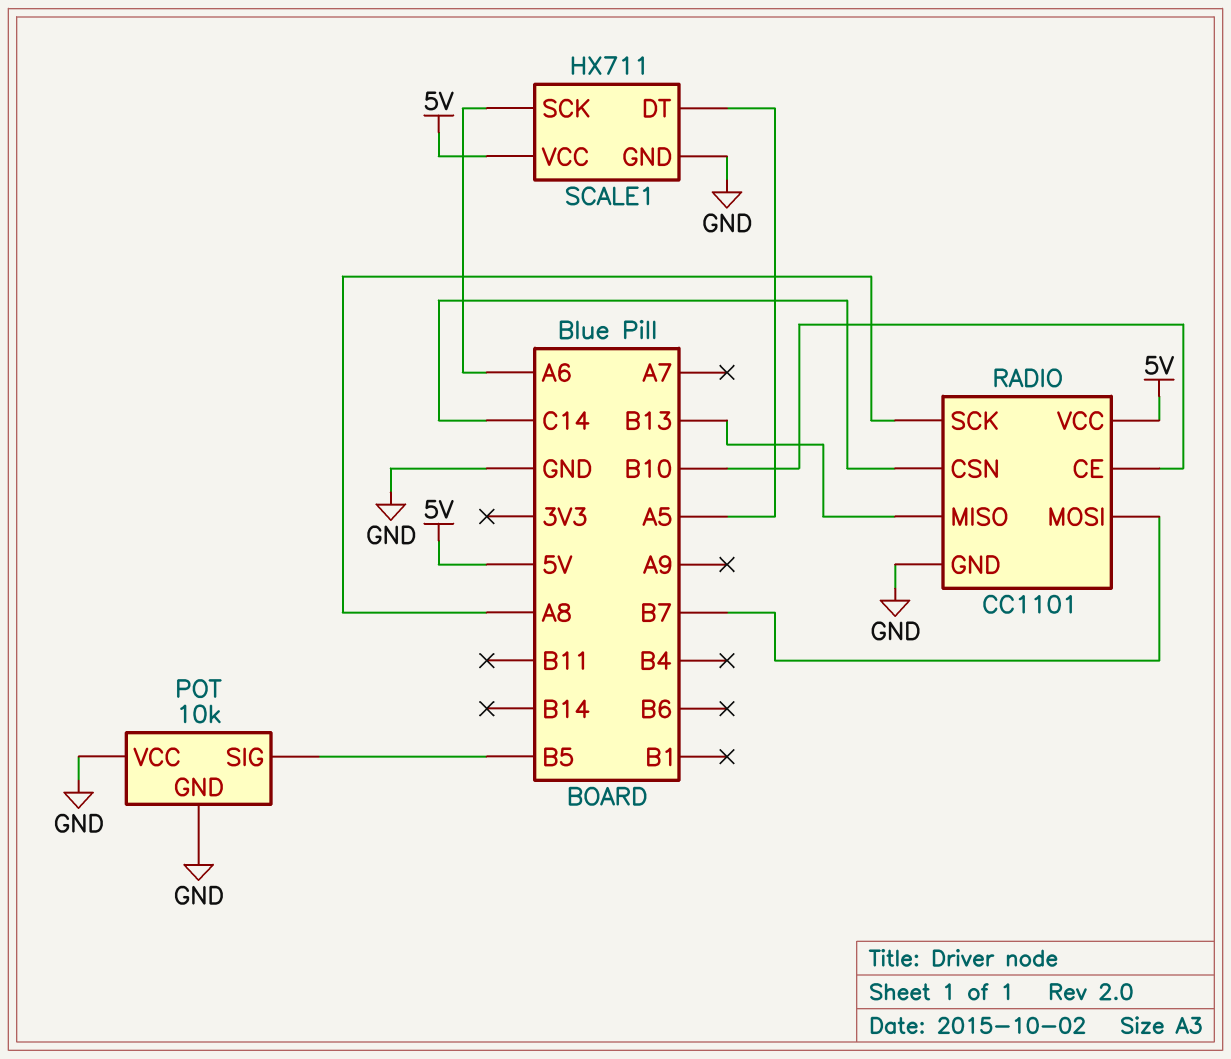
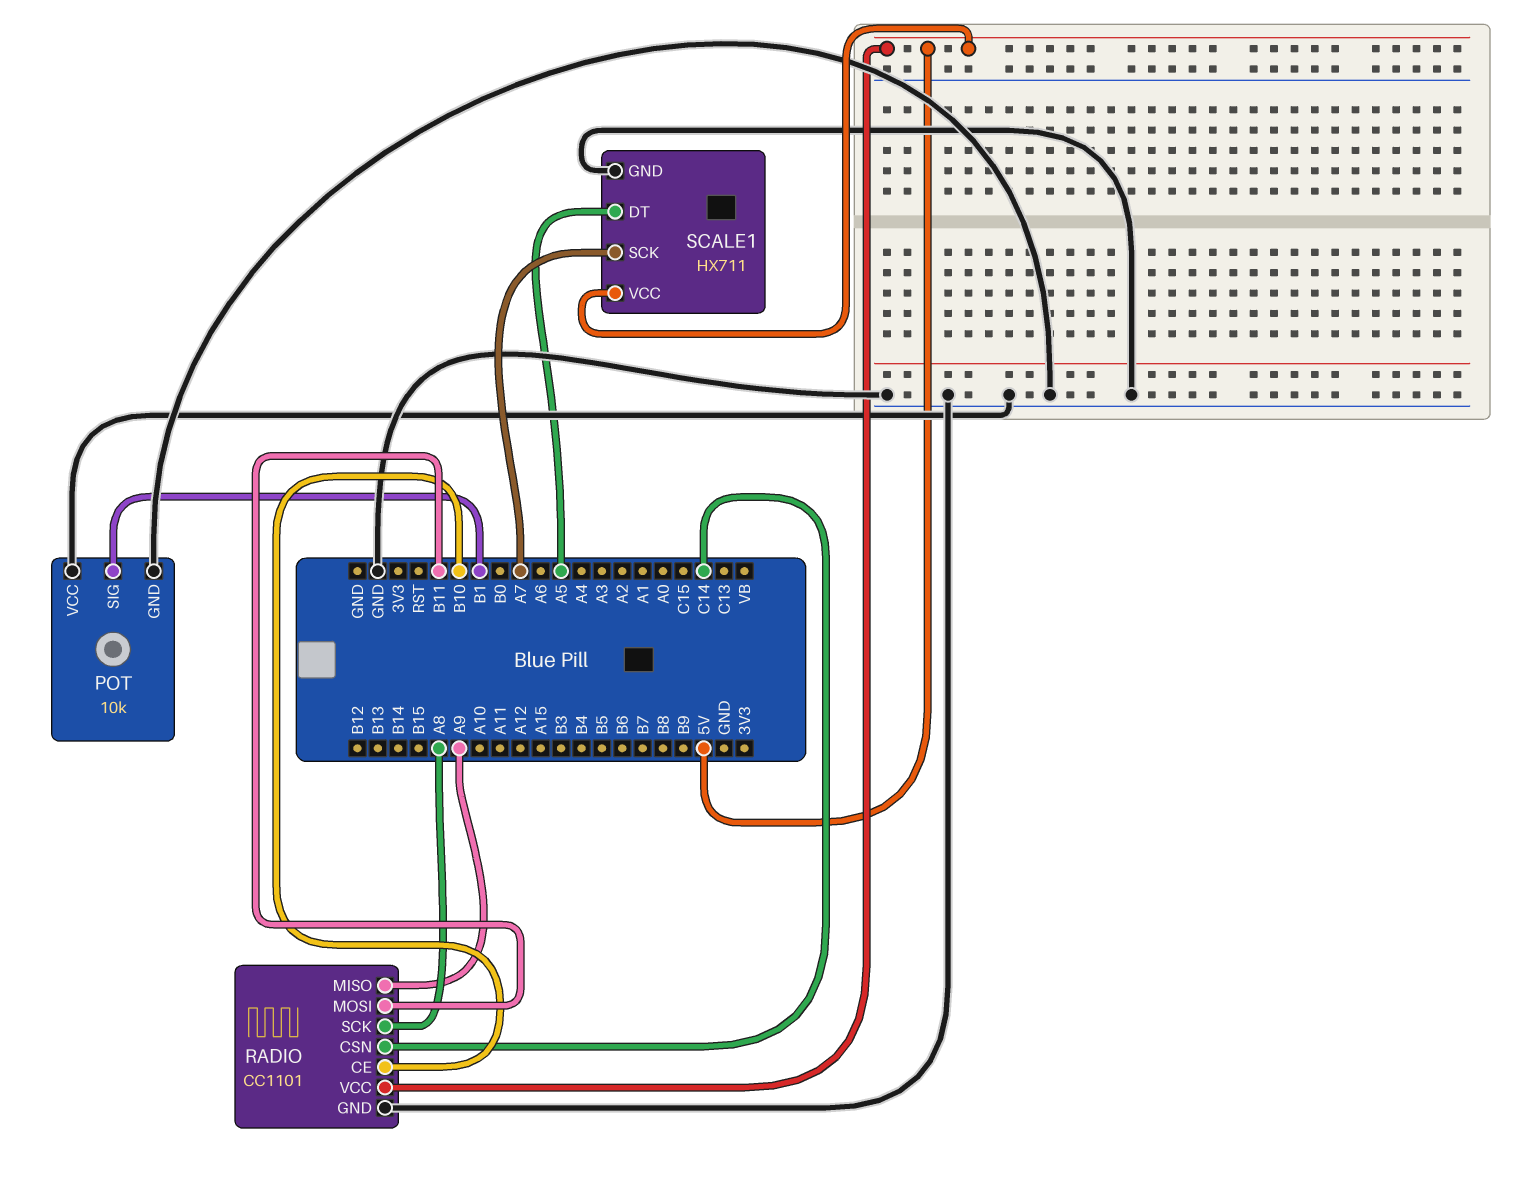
POT pin SIG: B5 -> B1
RADIO pin MISO: B13 -> A9
RADIO pin MOSI: B7 -> B11
SCALE1 pin SCK: A6 -> A7

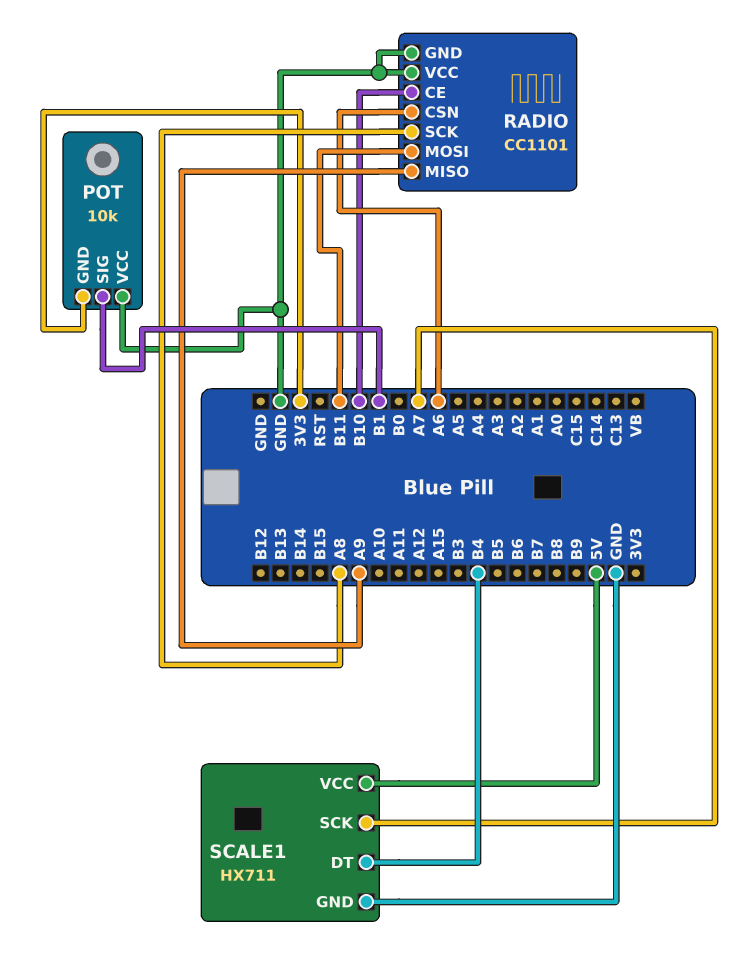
POT pin GND: GND -> 3V3
RADIO pin CSN: C14 -> A6
RADIO pin VCC: 5V -> GND
SCALE1 pin DT: A5 -> B4

